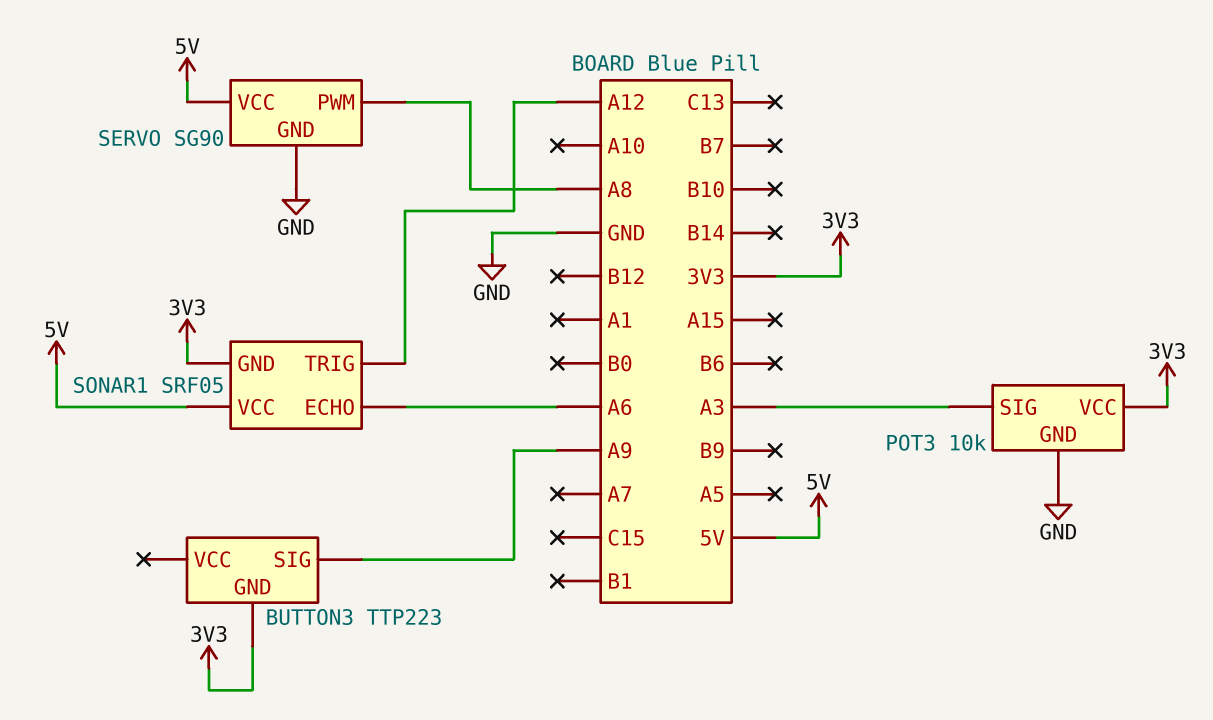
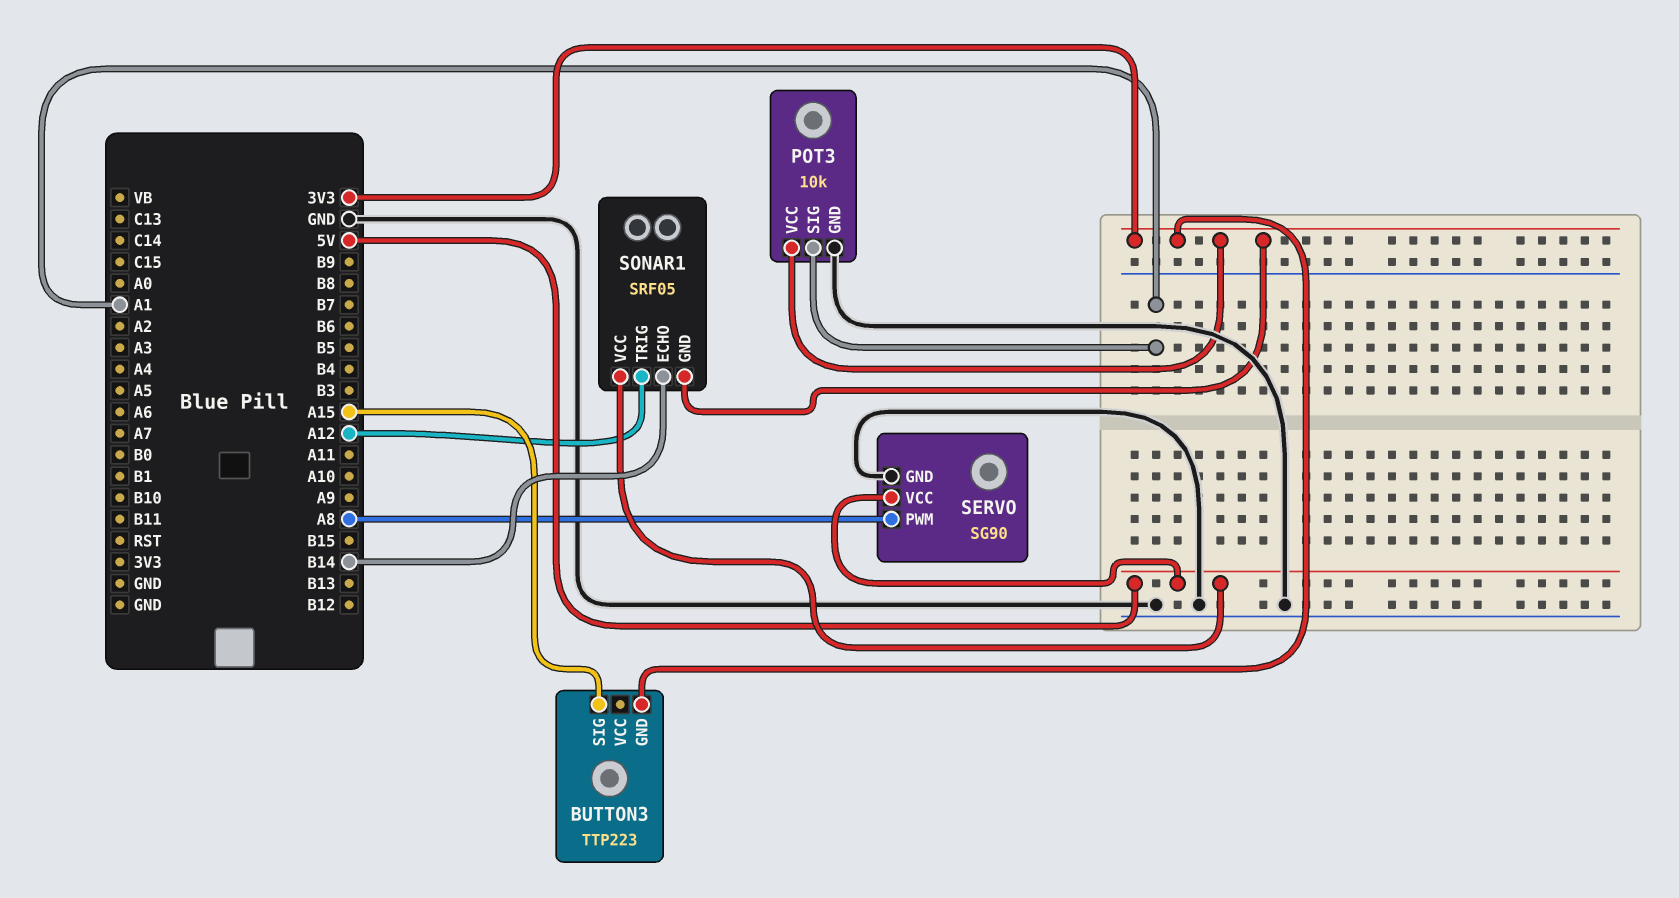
BUTTON3 pin SIG: A9 -> A15
POT3 pin SIG: A3 -> A1
SONAR1 pin ECHO: A6 -> B14

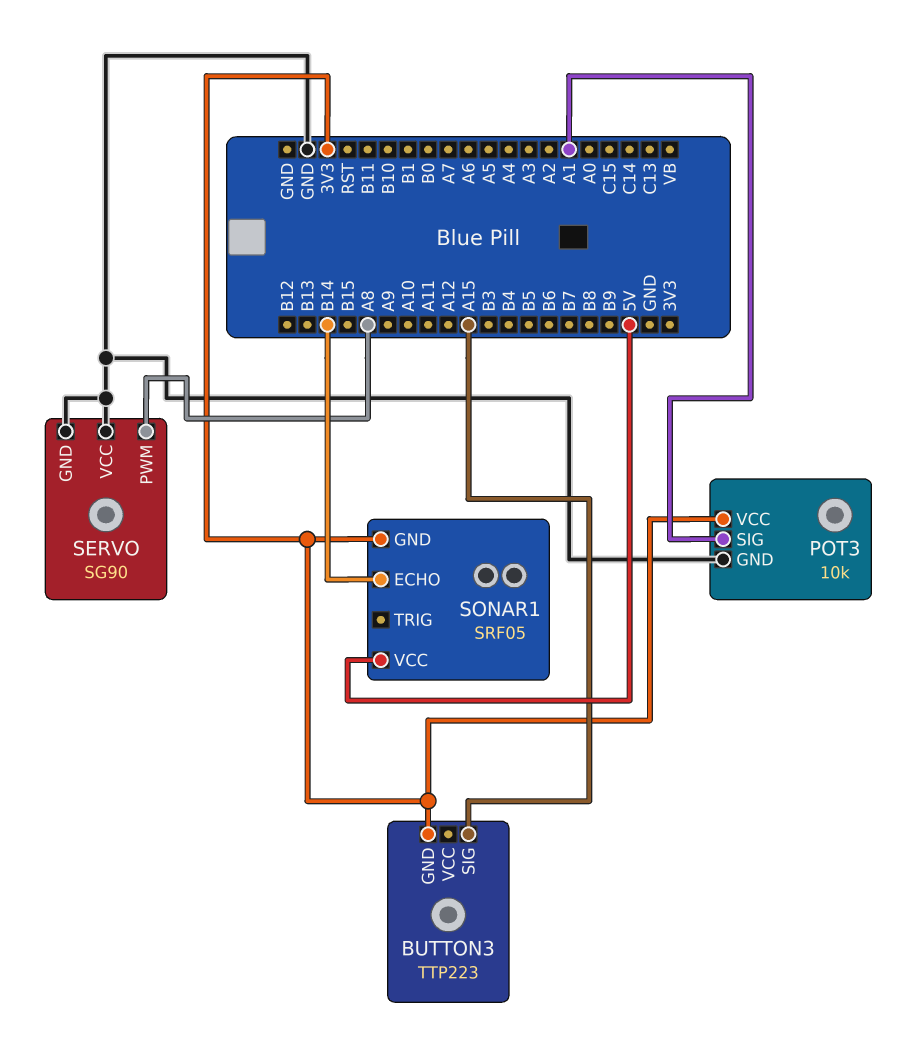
SERVO pin VCC: 5V -> GND
SONAR1 pin TRIG: A12 -> none

